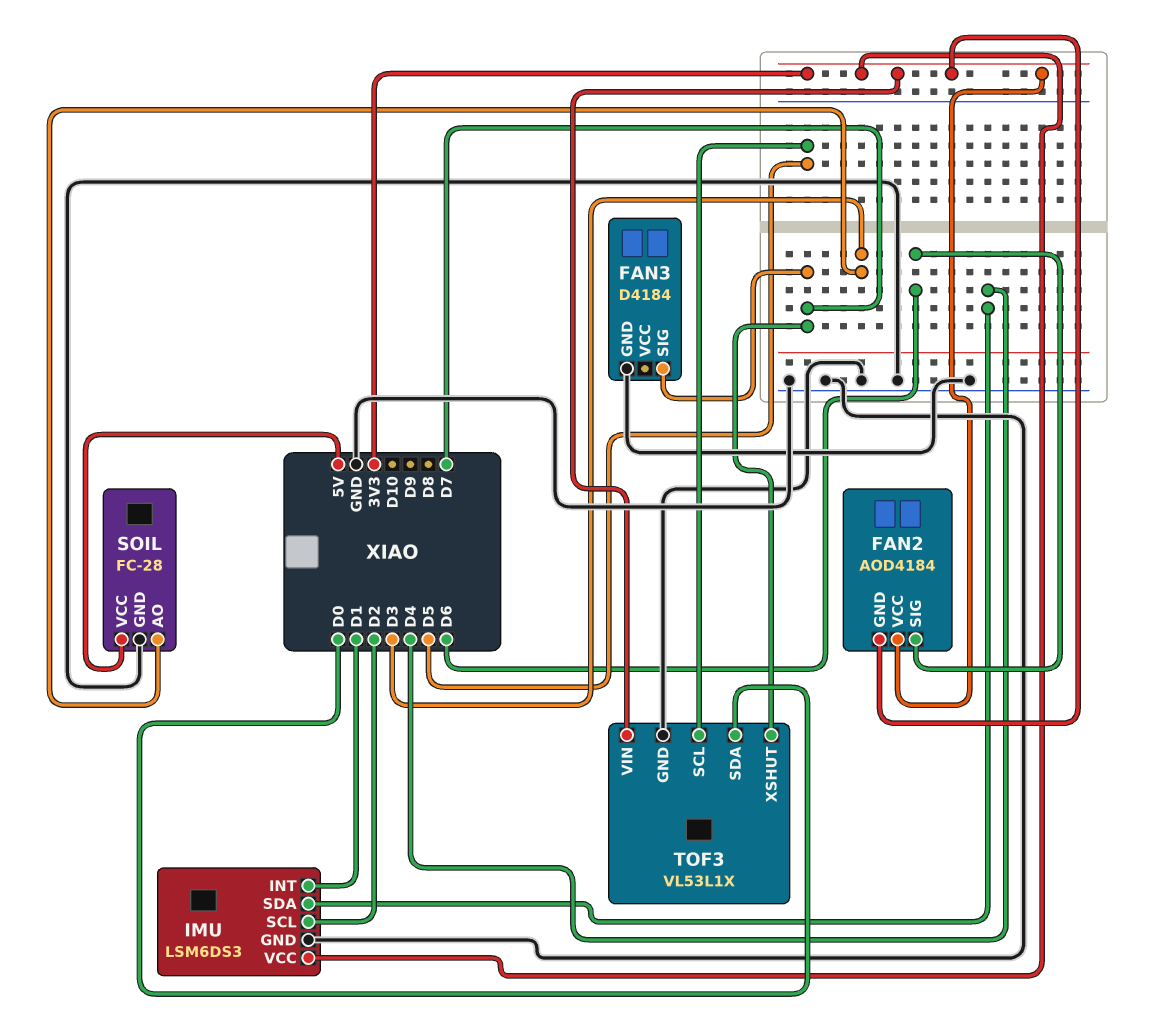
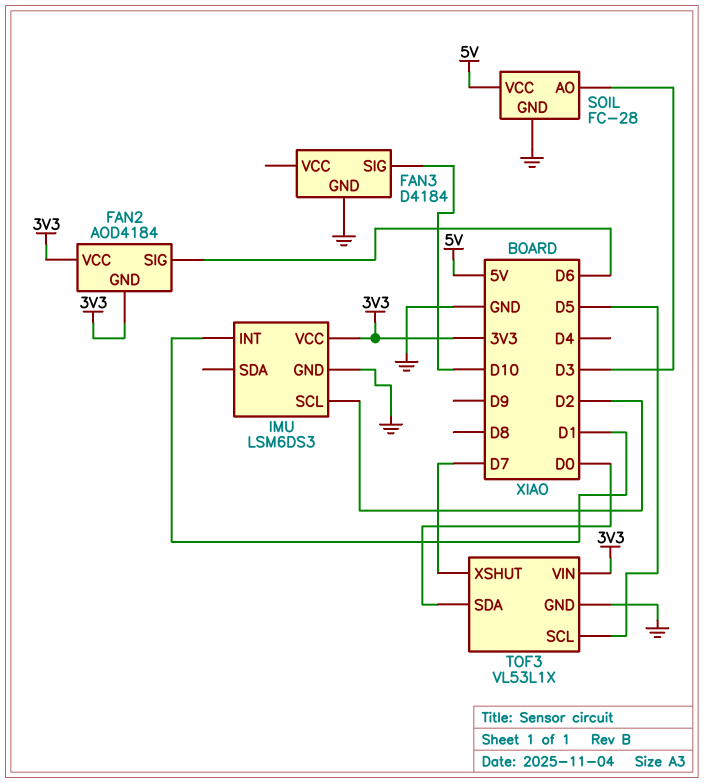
FAN3 pin SIG: D7 -> D10
IMU pin SDA: D4 -> none

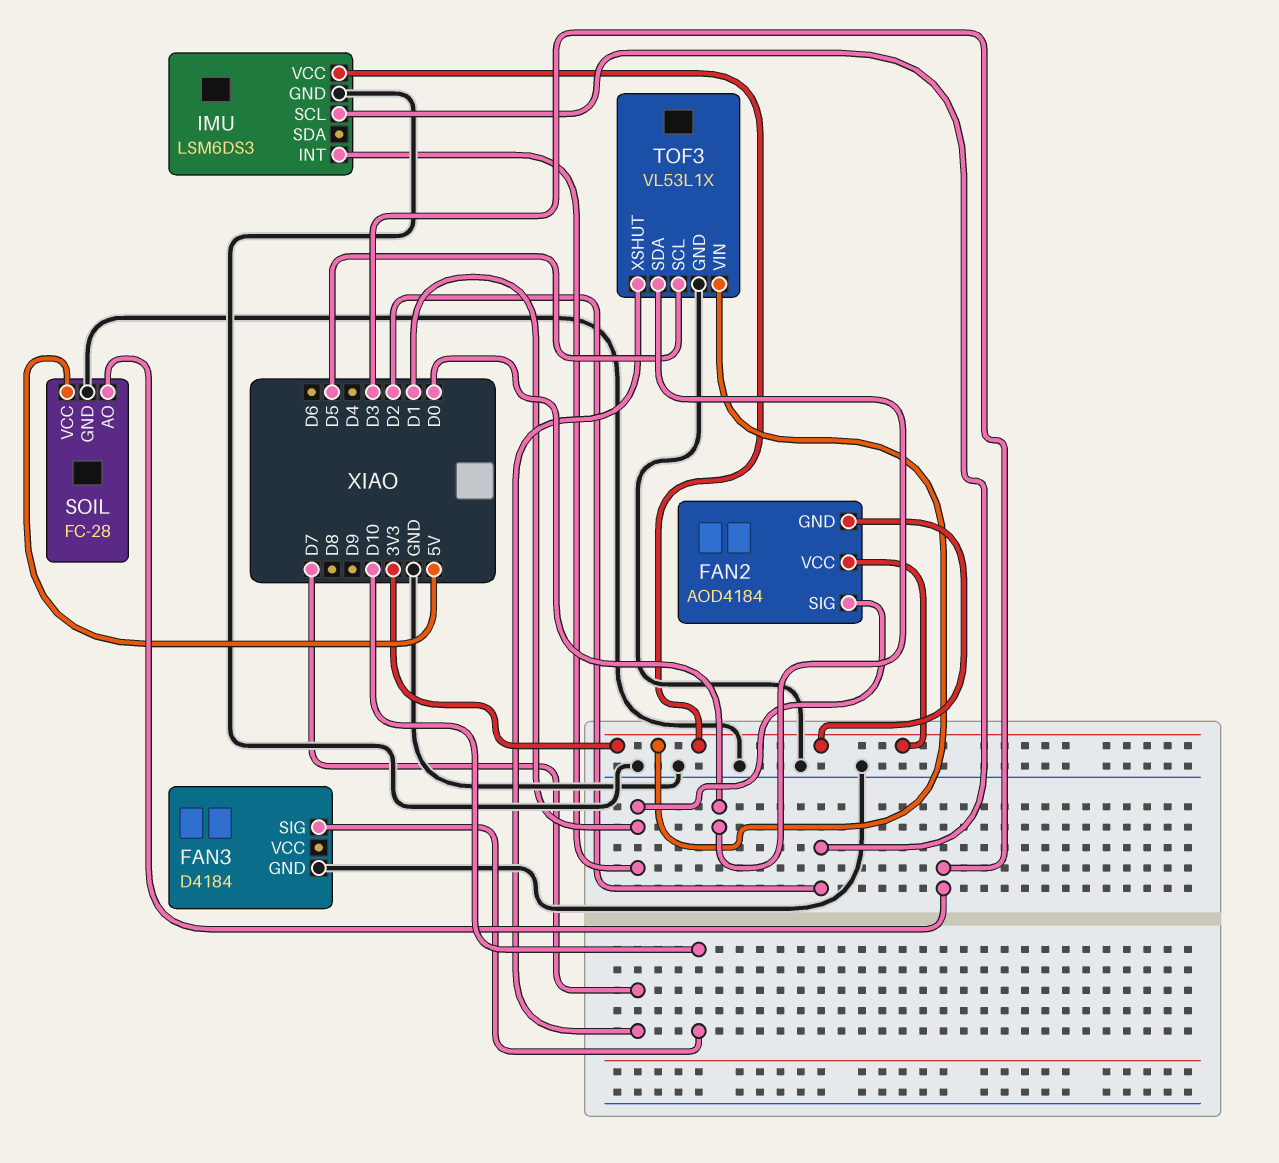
FAN2 pin SIG: D6 -> D1

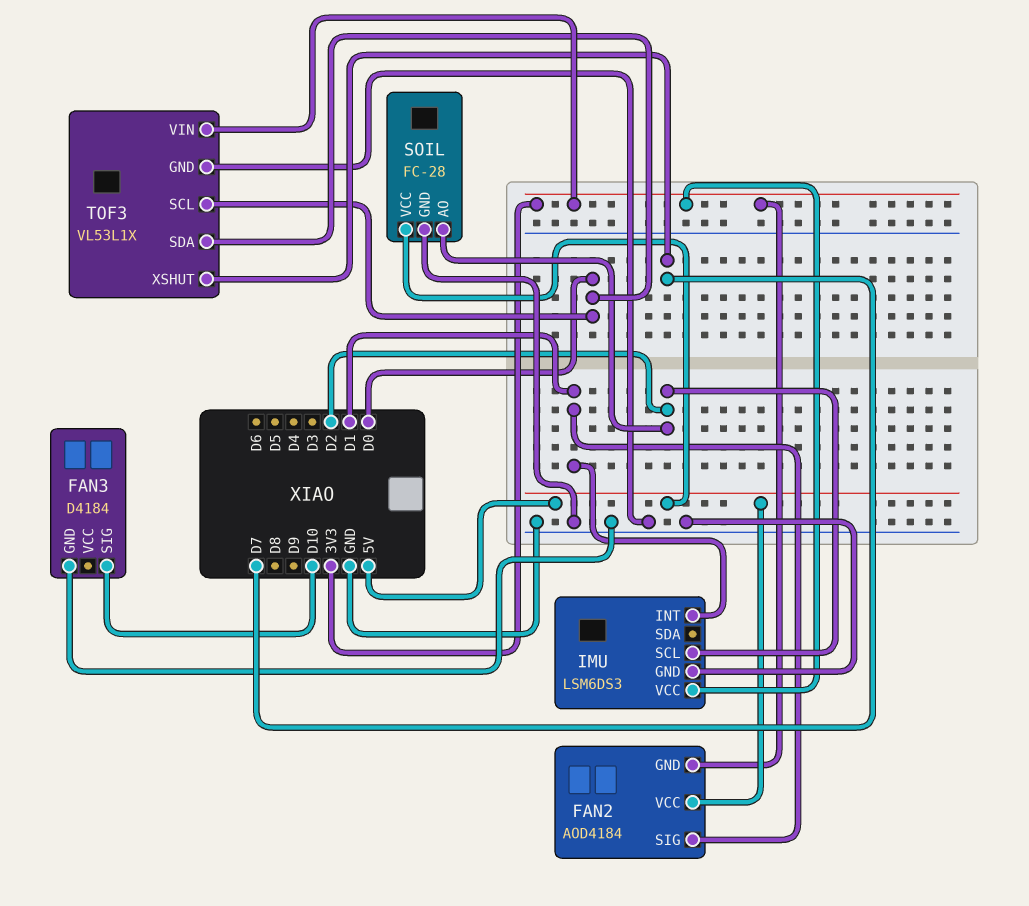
FAN2 pin VCC: 3V3 -> 5V
SOIL pin AO: D3 -> D2
TOF3 pin SCL: D5 -> D0

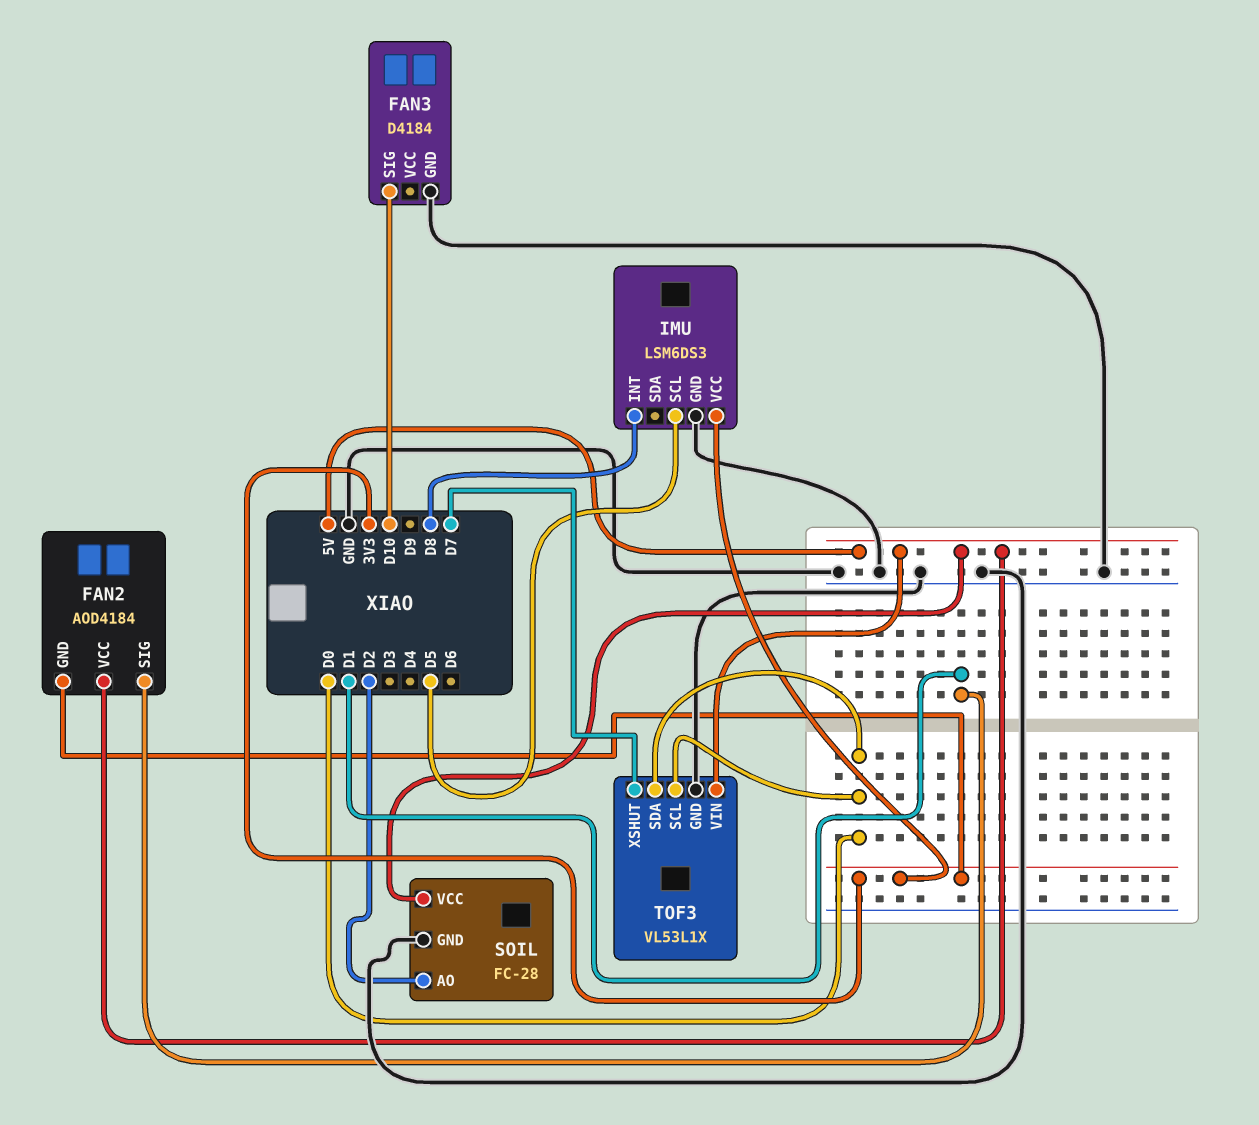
IMU pin INT: D1 -> D8
IMU pin SCL: D2 -> D5
TOF3 pin VIN: 3V3 -> 5V

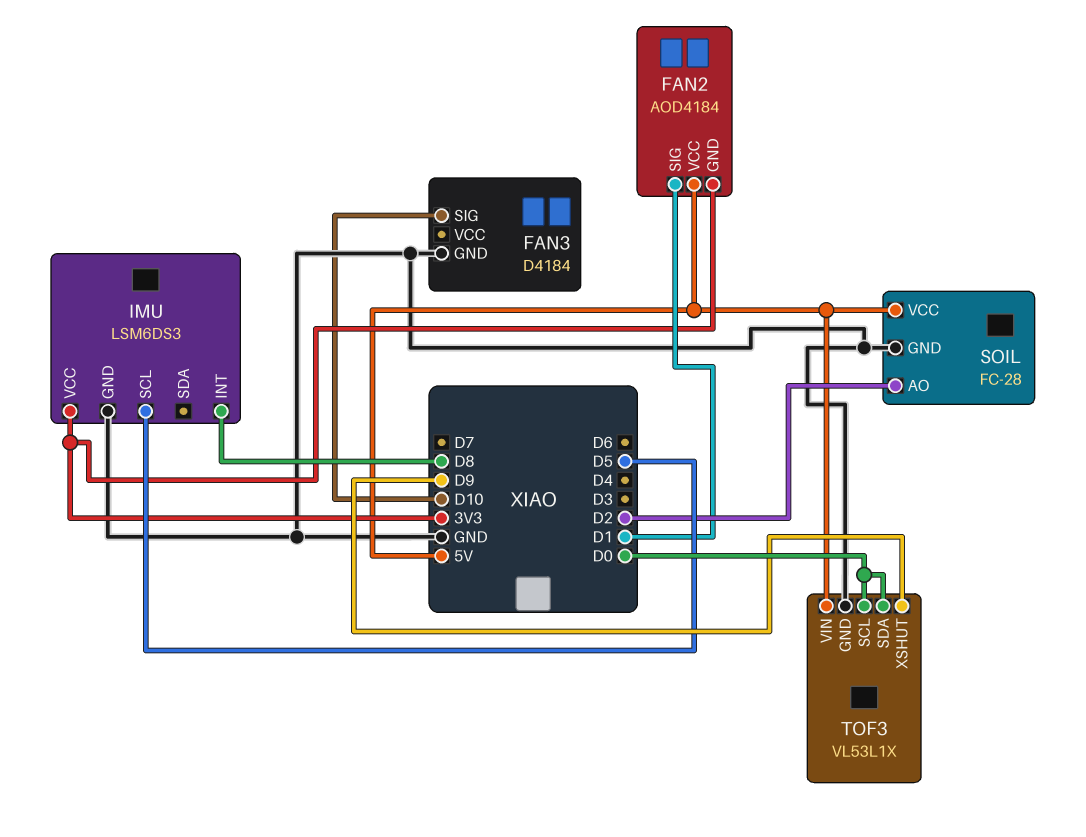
TOF3 pin XSHUT: D7 -> D9

